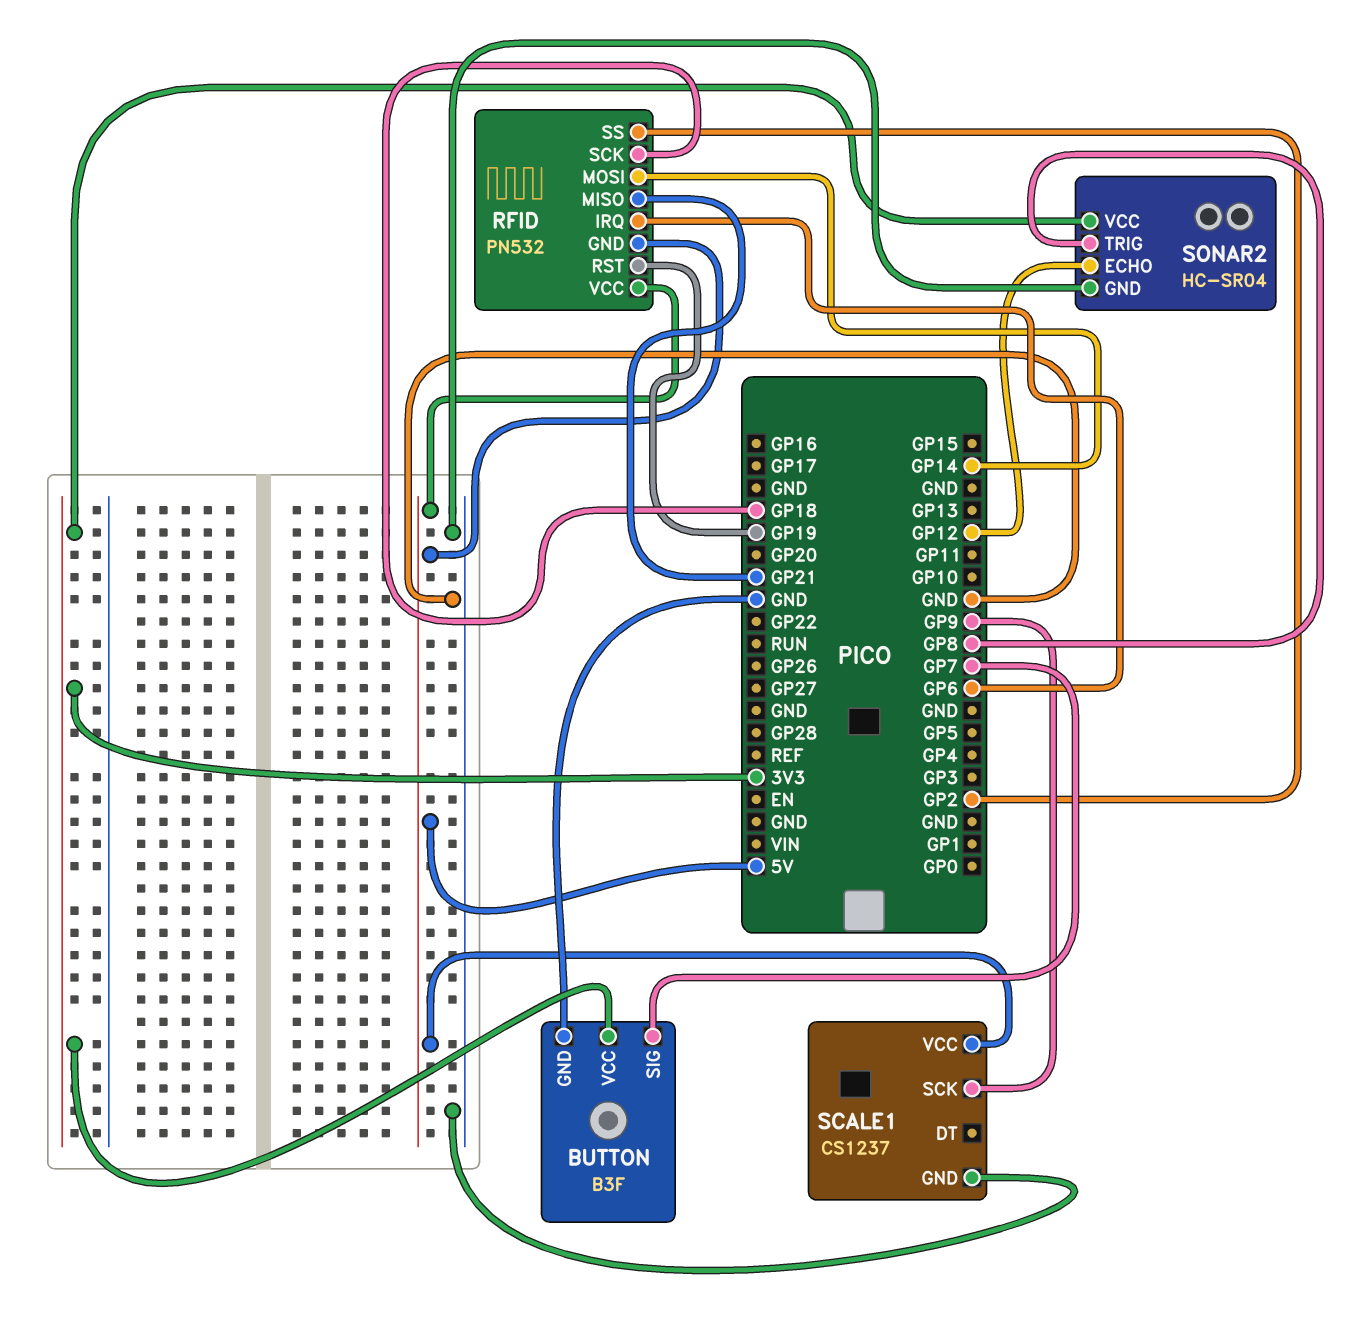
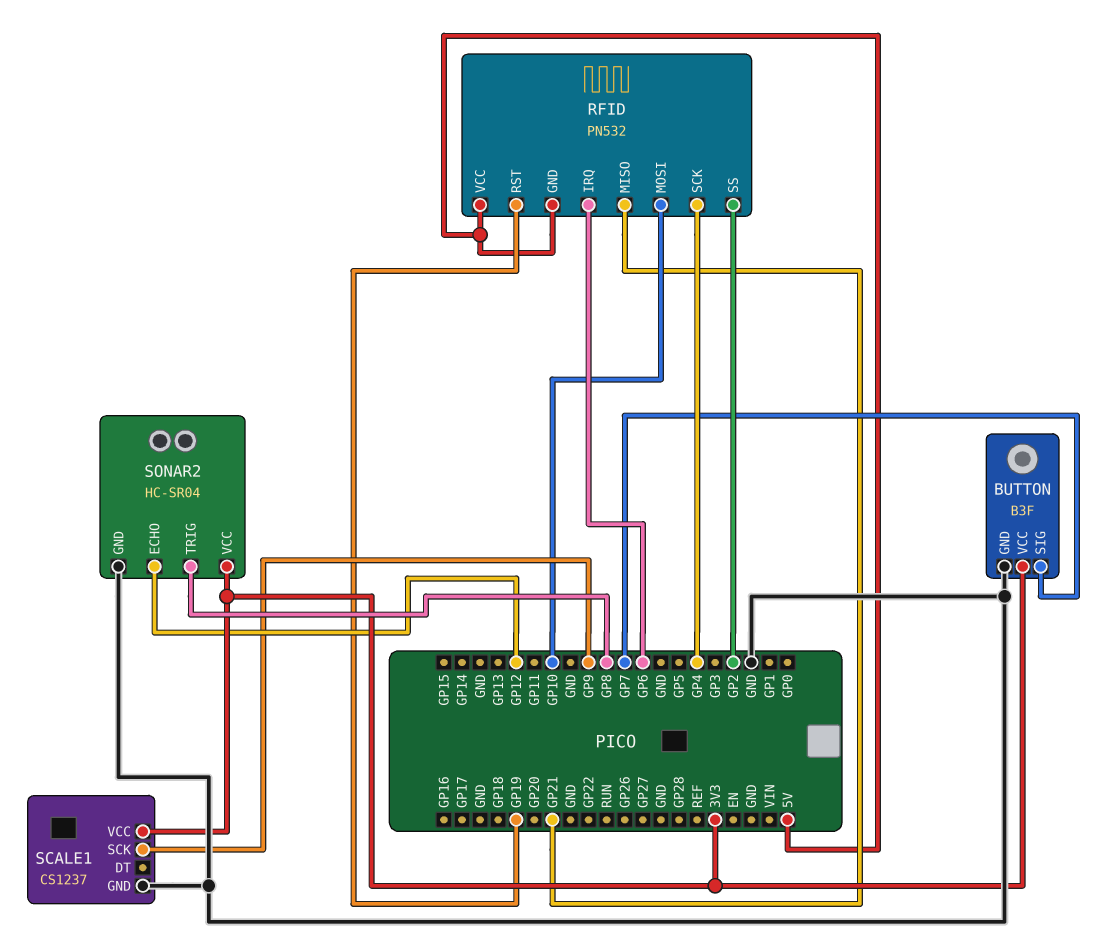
RFID pin MOSI: GP14 -> GP10
RFID pin SCK: GP18 -> GP4
SCALE1 pin VCC: 5V -> 3V3

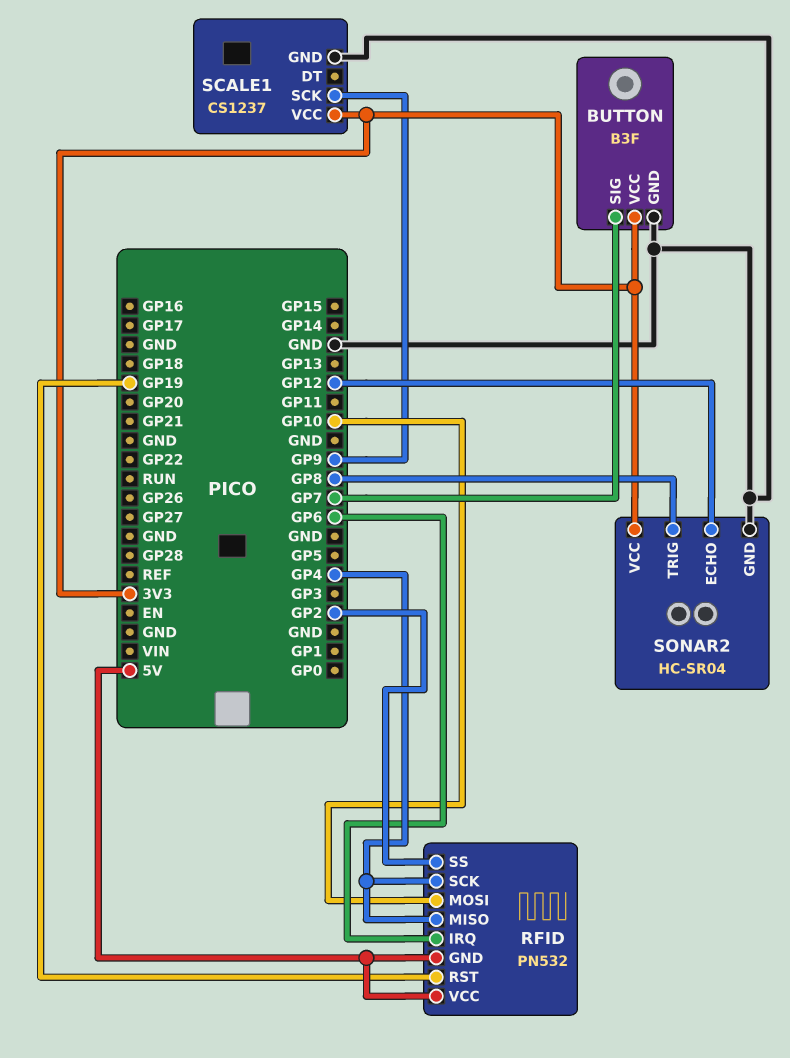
RFID pin MISO: GP21 -> GP4

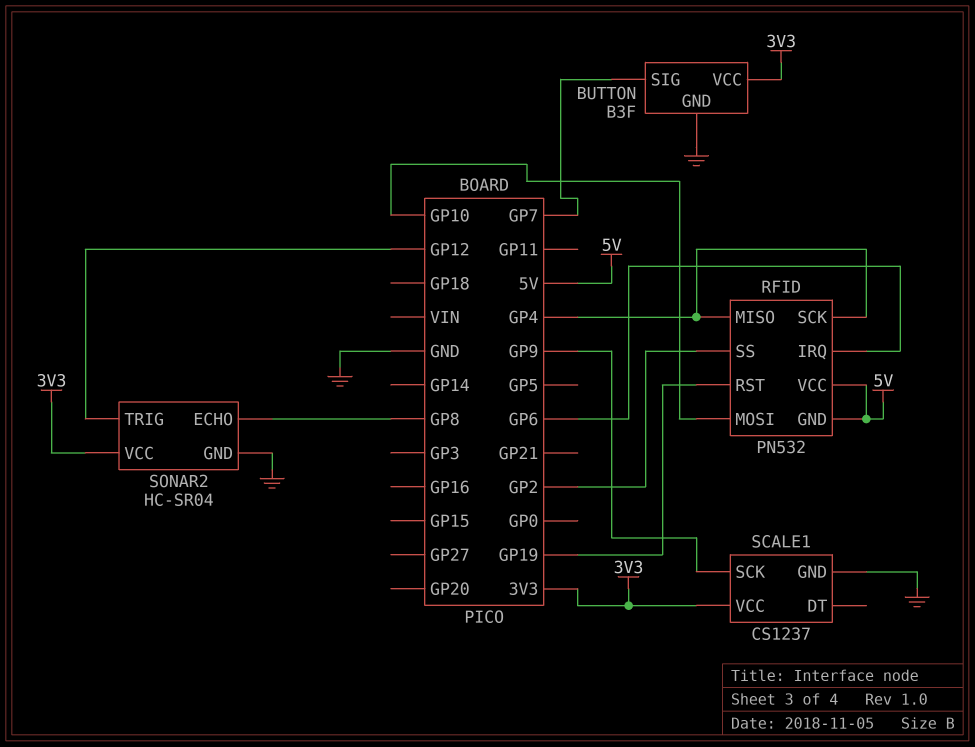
SONAR2 pin ECHO: GP12 -> GP8
SONAR2 pin TRIG: GP8 -> GP12

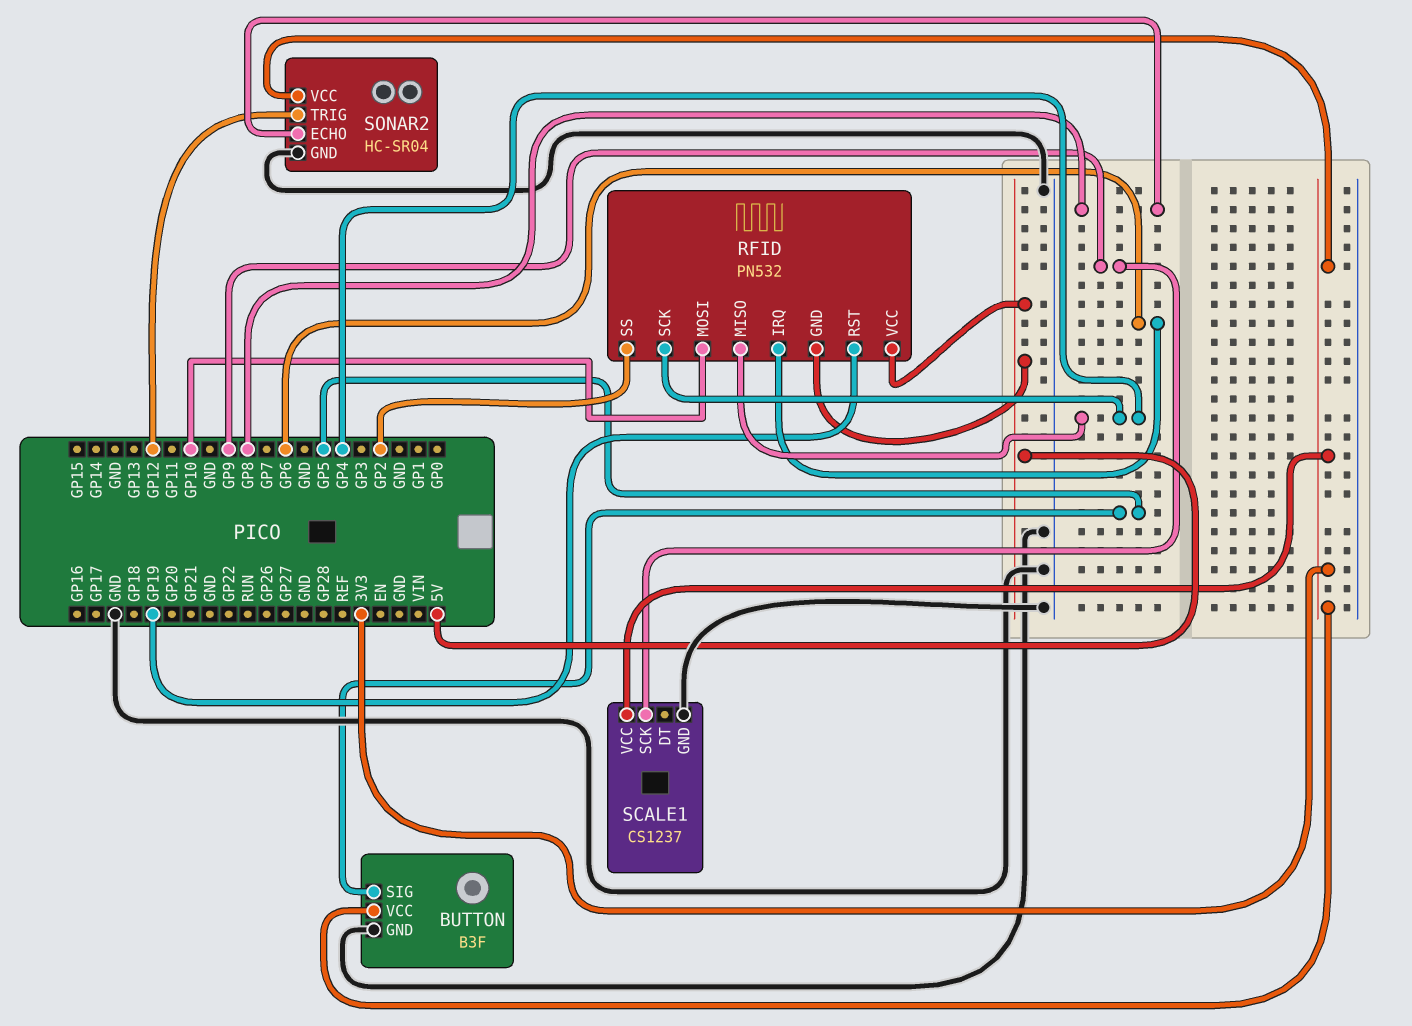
BUTTON pin SIG: GP7 -> GP5

